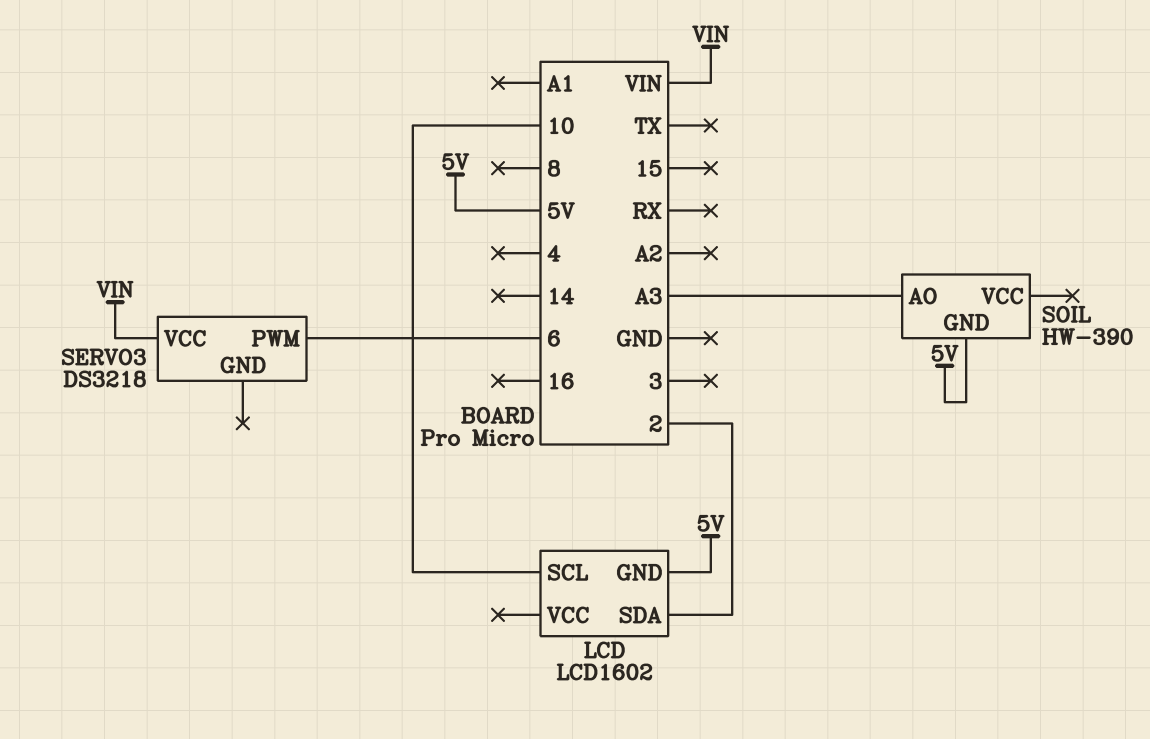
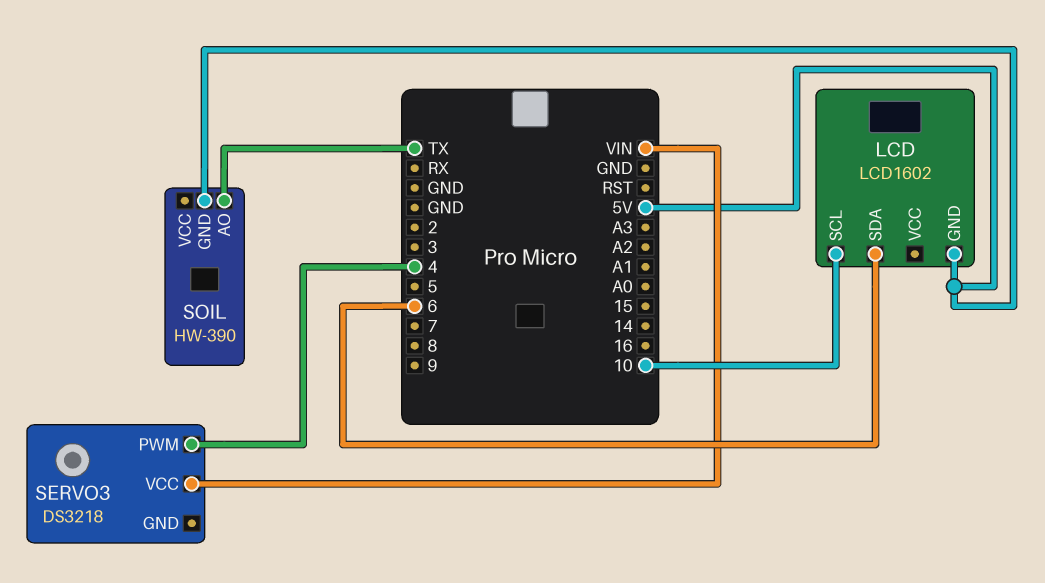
LCD pin SDA: 2 -> 6
SERVO3 pin PWM: 6 -> 4
SOIL pin AO: A3 -> TX

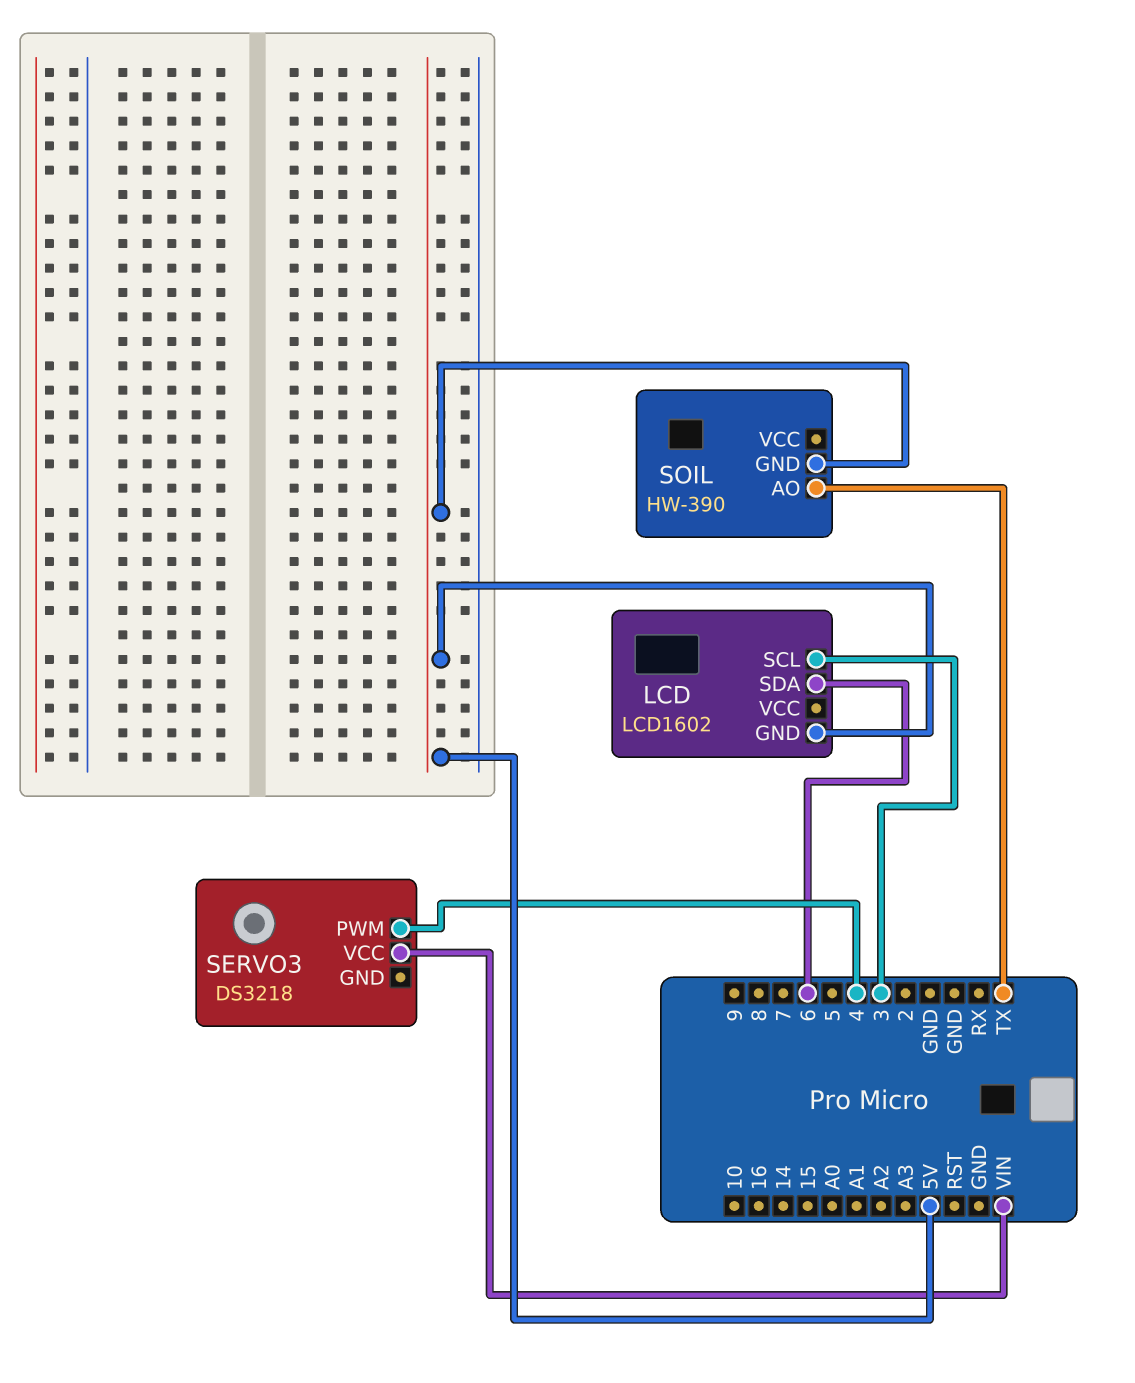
LCD pin SCL: 10 -> 3

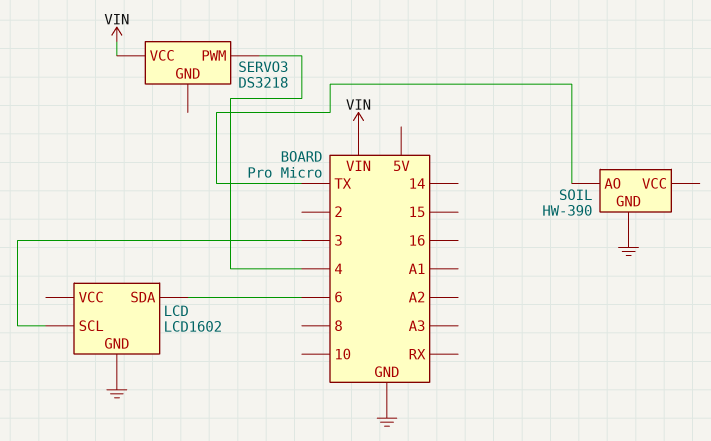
LCD pin GND: 5V -> GND
SOIL pin GND: 5V -> GND

